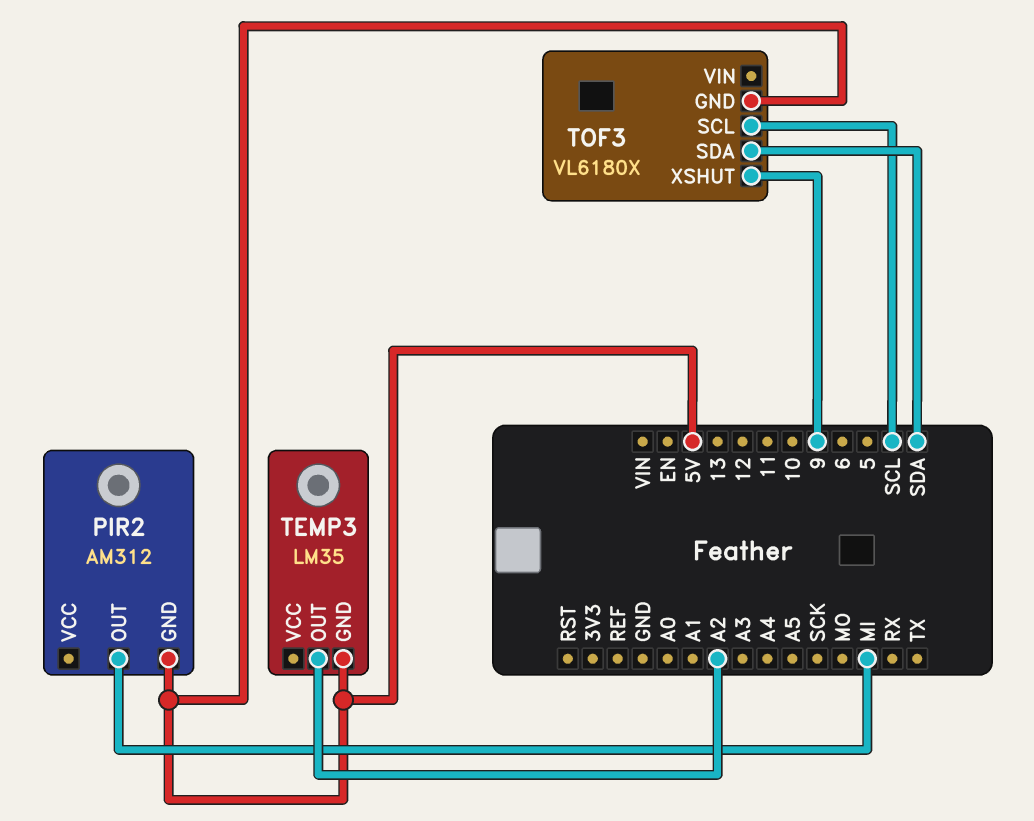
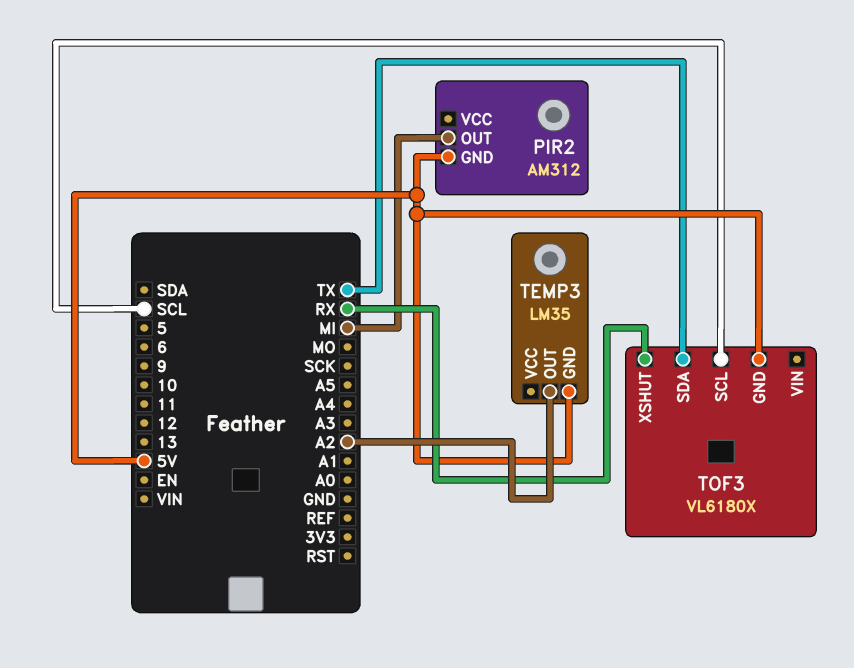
TOF3 pin SDA: SDA -> TX
TOF3 pin XSHUT: 9 -> RX

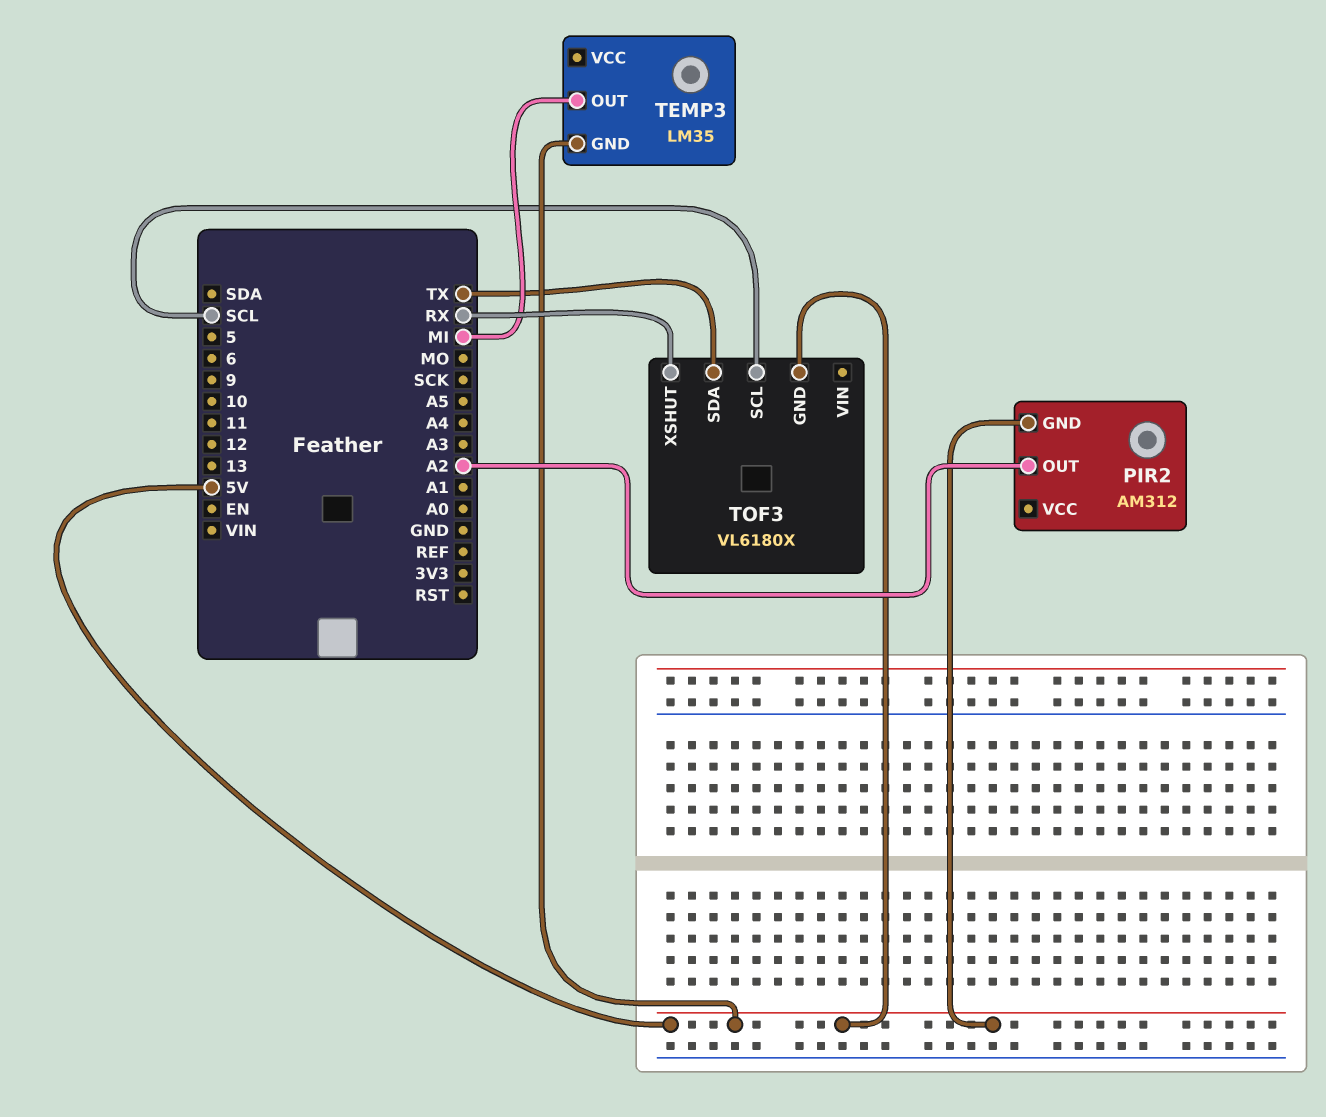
PIR2 pin OUT: MI -> A2
TEMP3 pin OUT: A2 -> MI

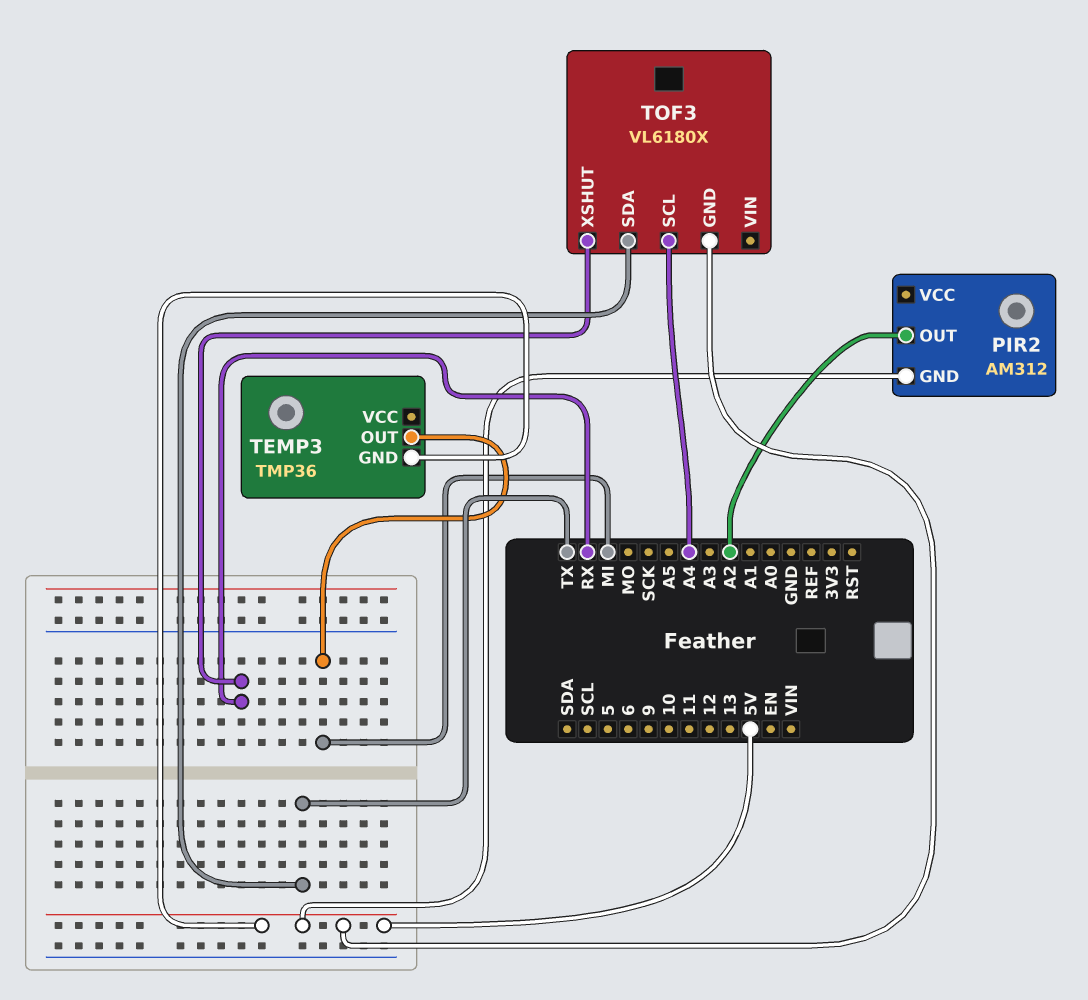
TEMP3: LM35 -> TMP36
TOF3 pin SCL: SCL -> A4

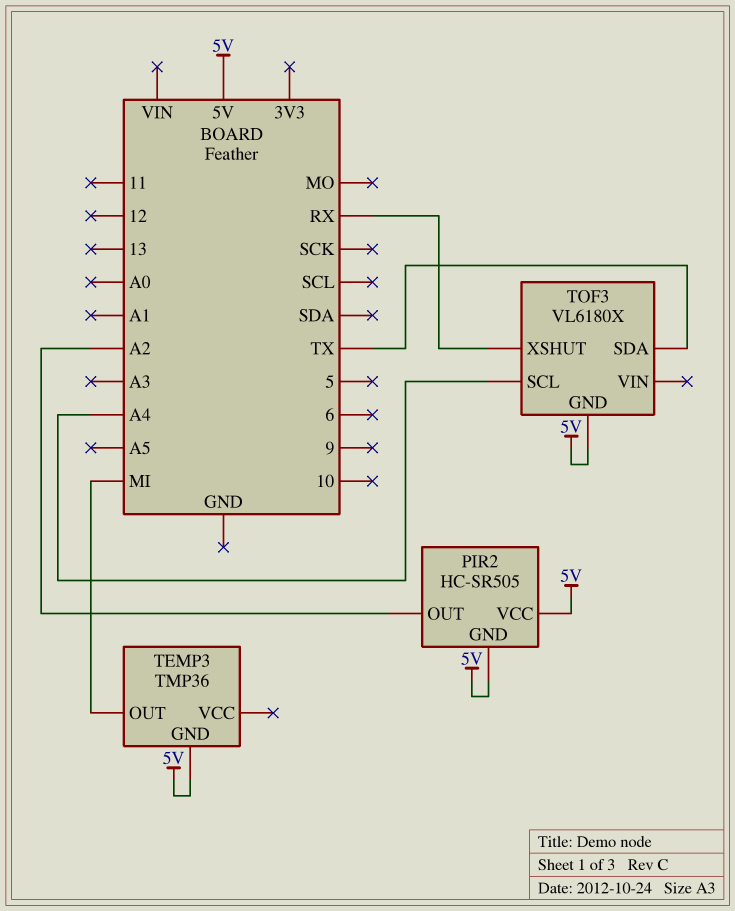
PIR2: AM312 -> HC-SR505
PIR2 pin VCC: none -> 5V

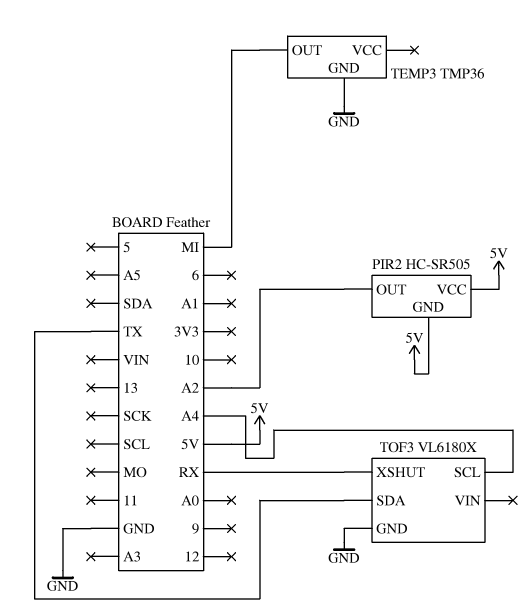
TEMP3 pin GND: 5V -> GND
TOF3 pin GND: 5V -> GND

